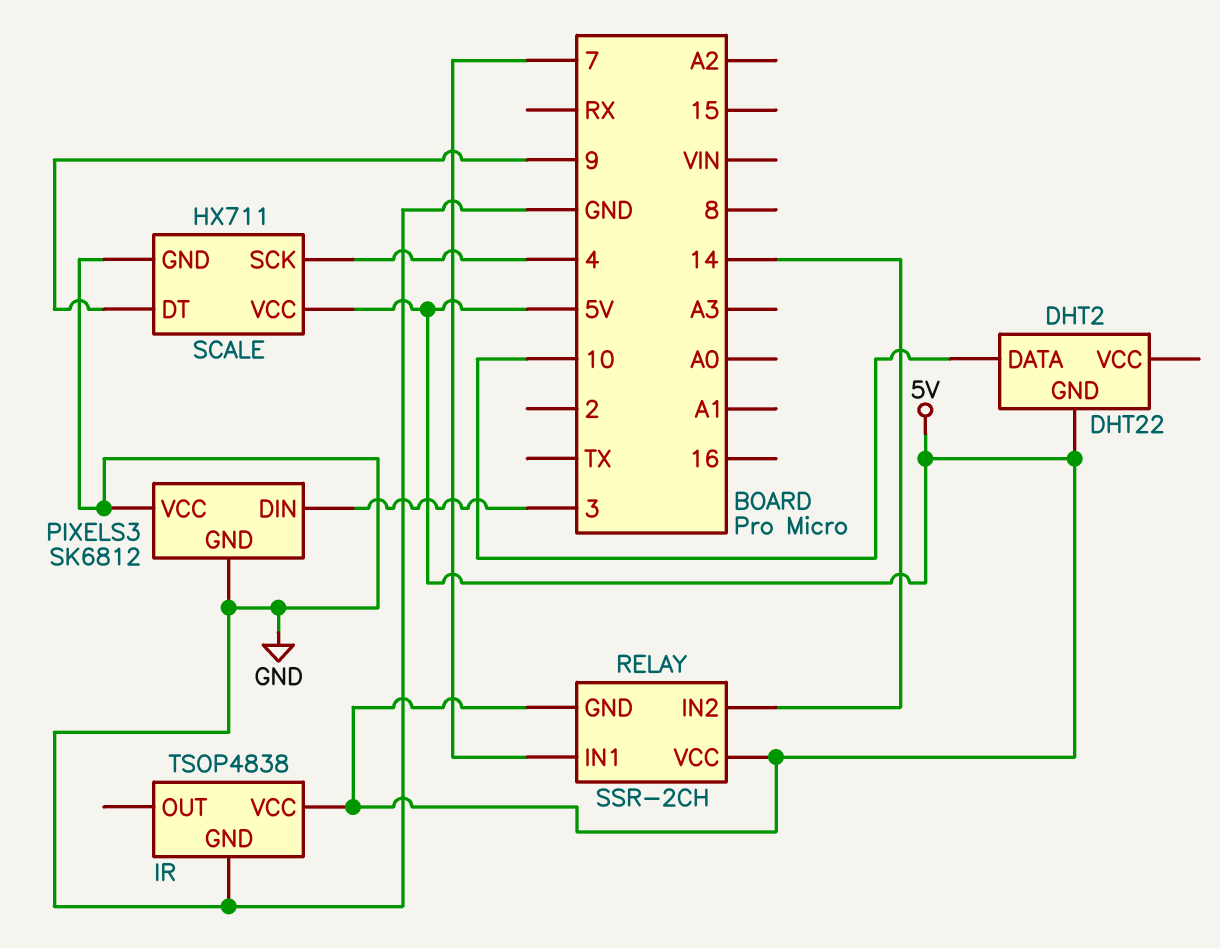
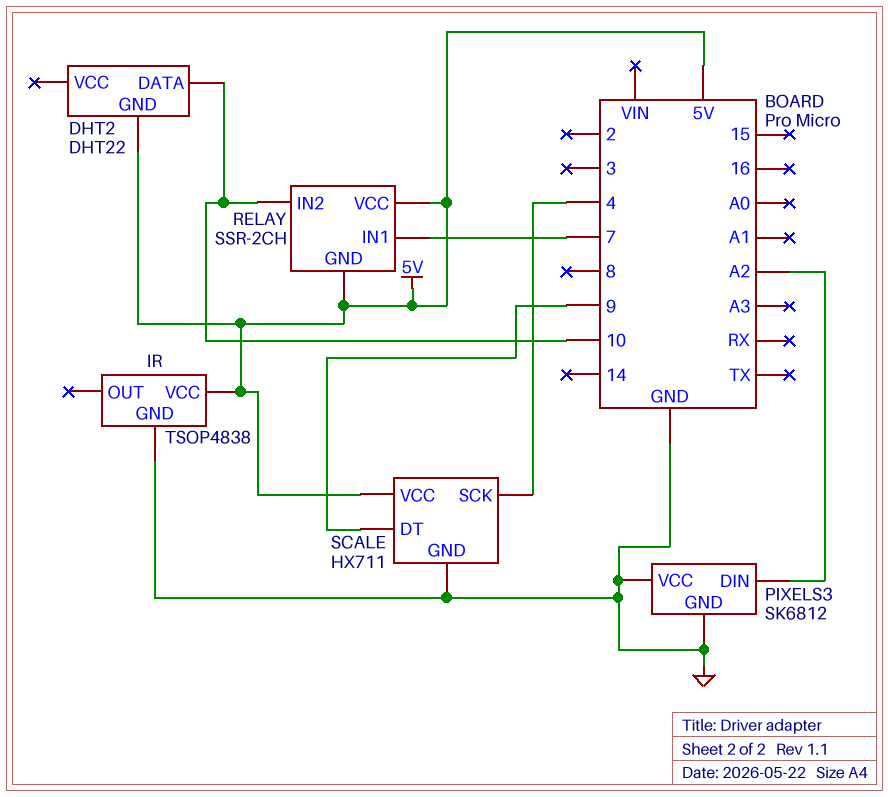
PIXELS3 pin DIN: 3 -> A2
RELAY pin IN2: 14 -> 10

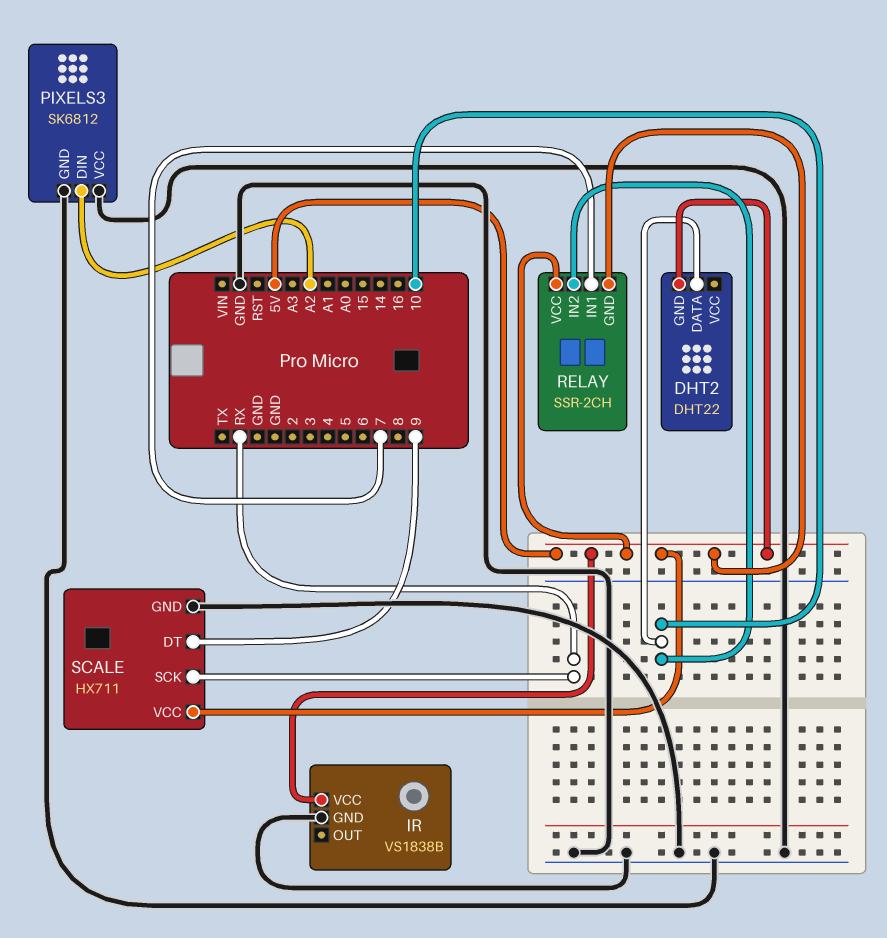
IR: TSOP4838 -> VS1838B
SCALE pin SCK: 4 -> RX

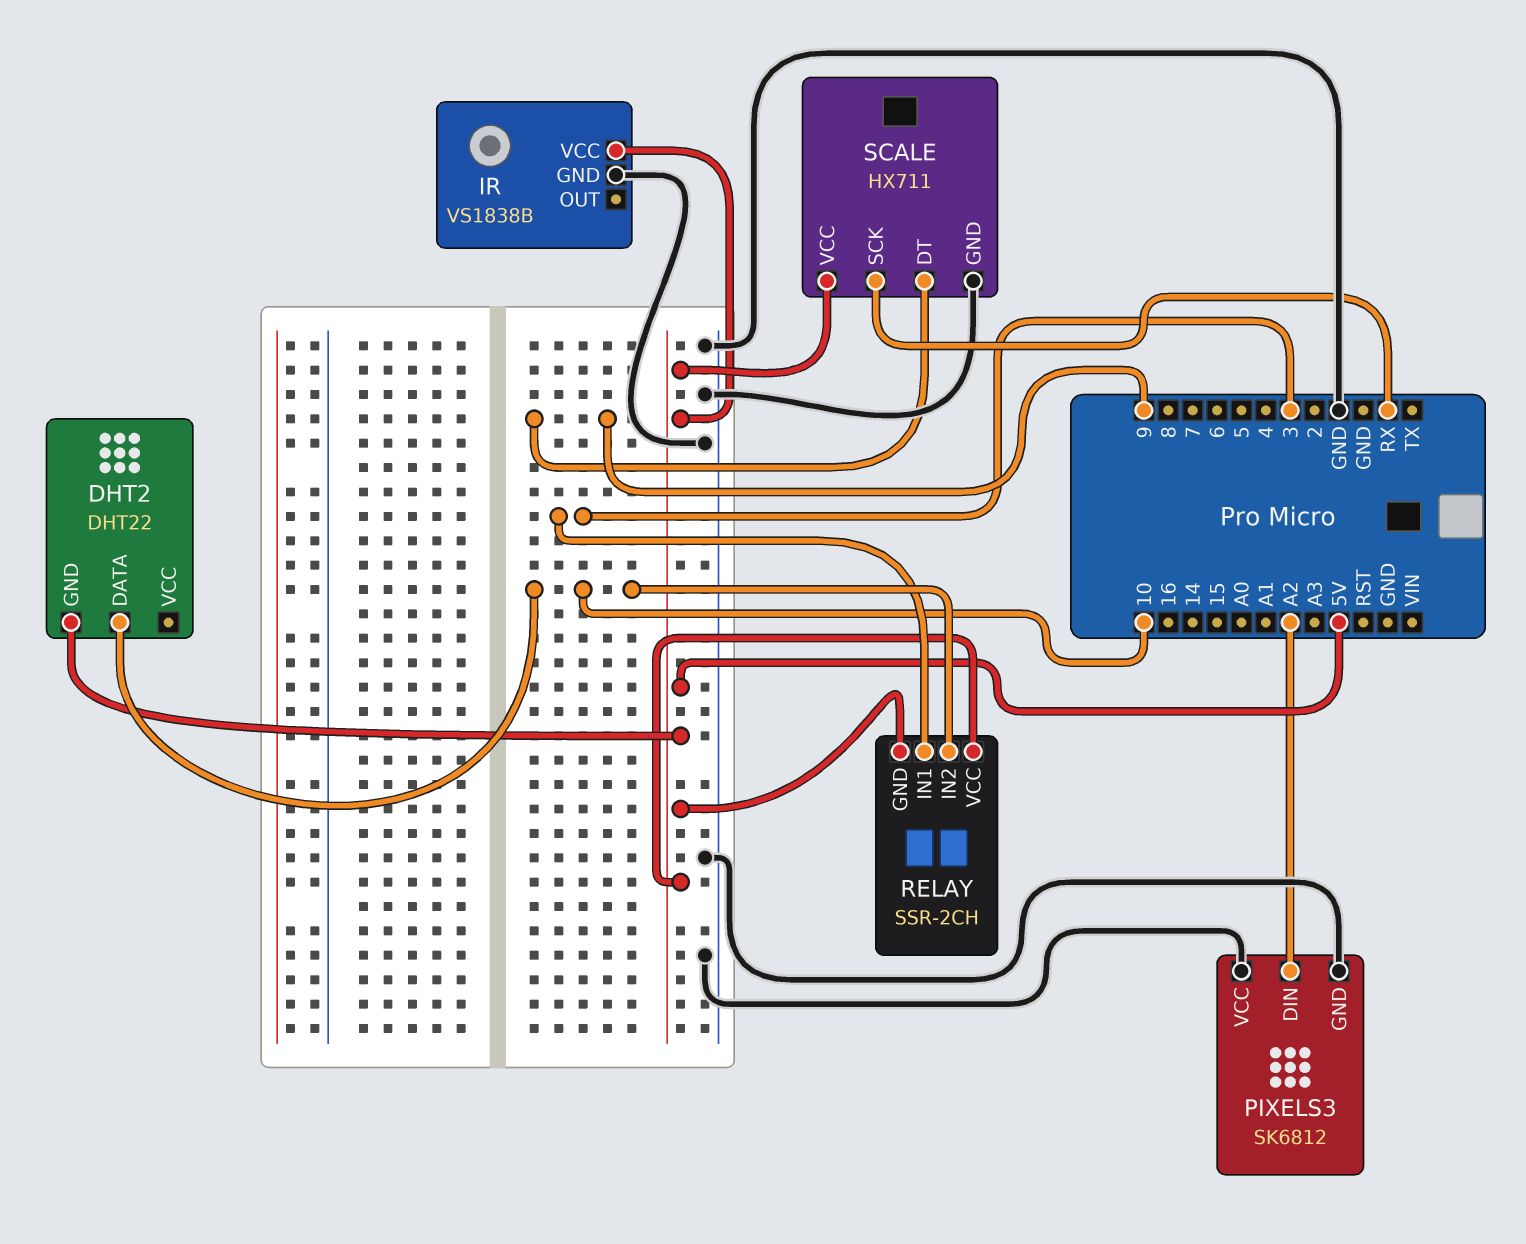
RELAY pin IN1: 7 -> 3

